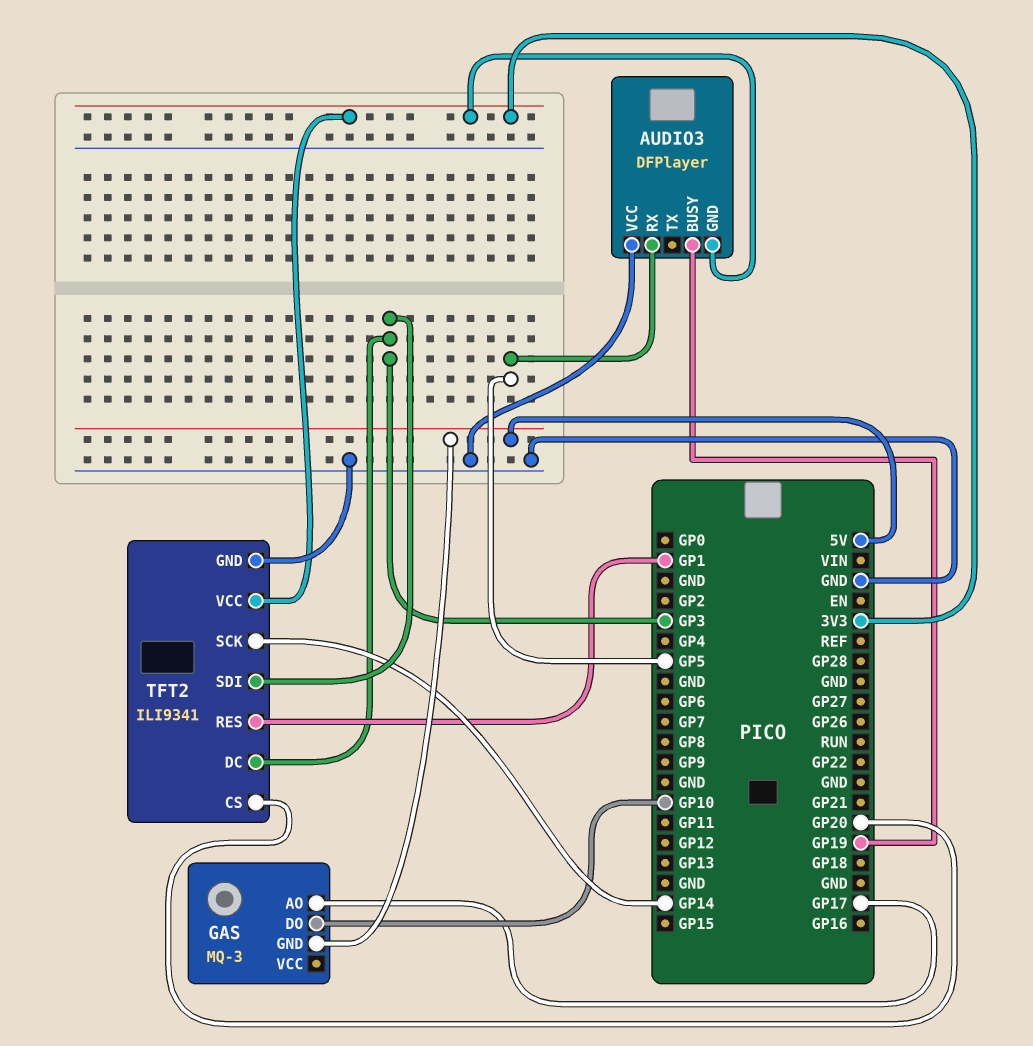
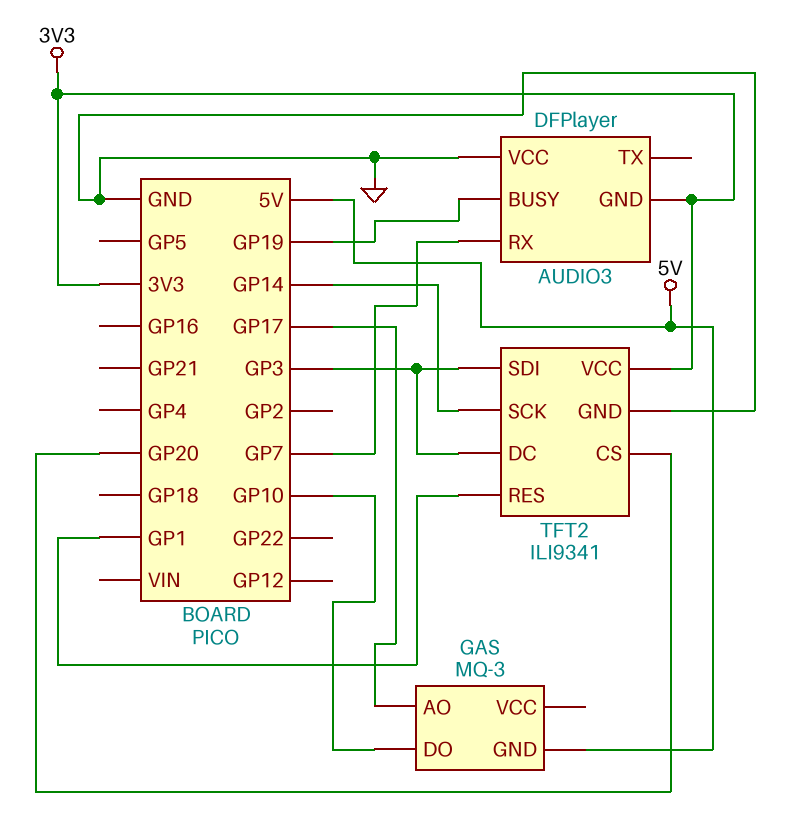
AUDIO3 pin RX: GP5 -> GP7

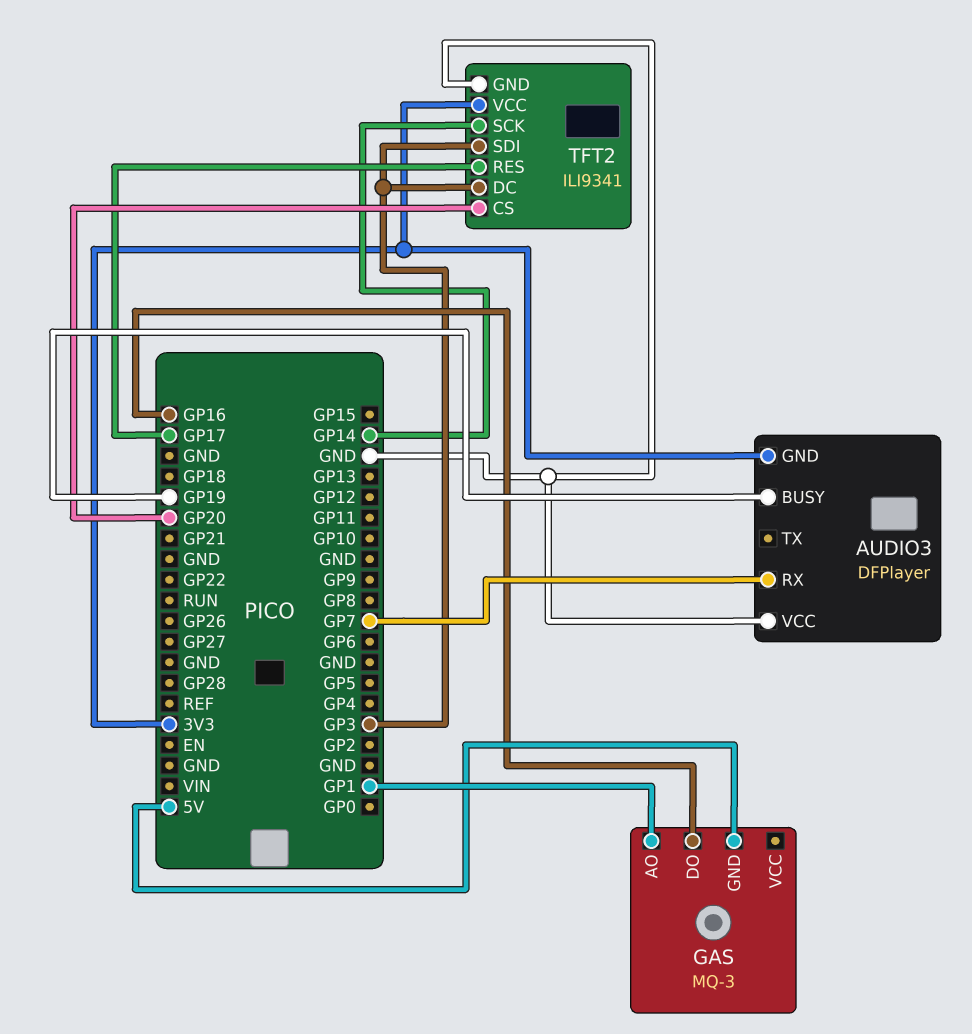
GAS pin AO: GP17 -> GP1
GAS pin DO: GP10 -> GP16
TFT2 pin RES: GP1 -> GP17

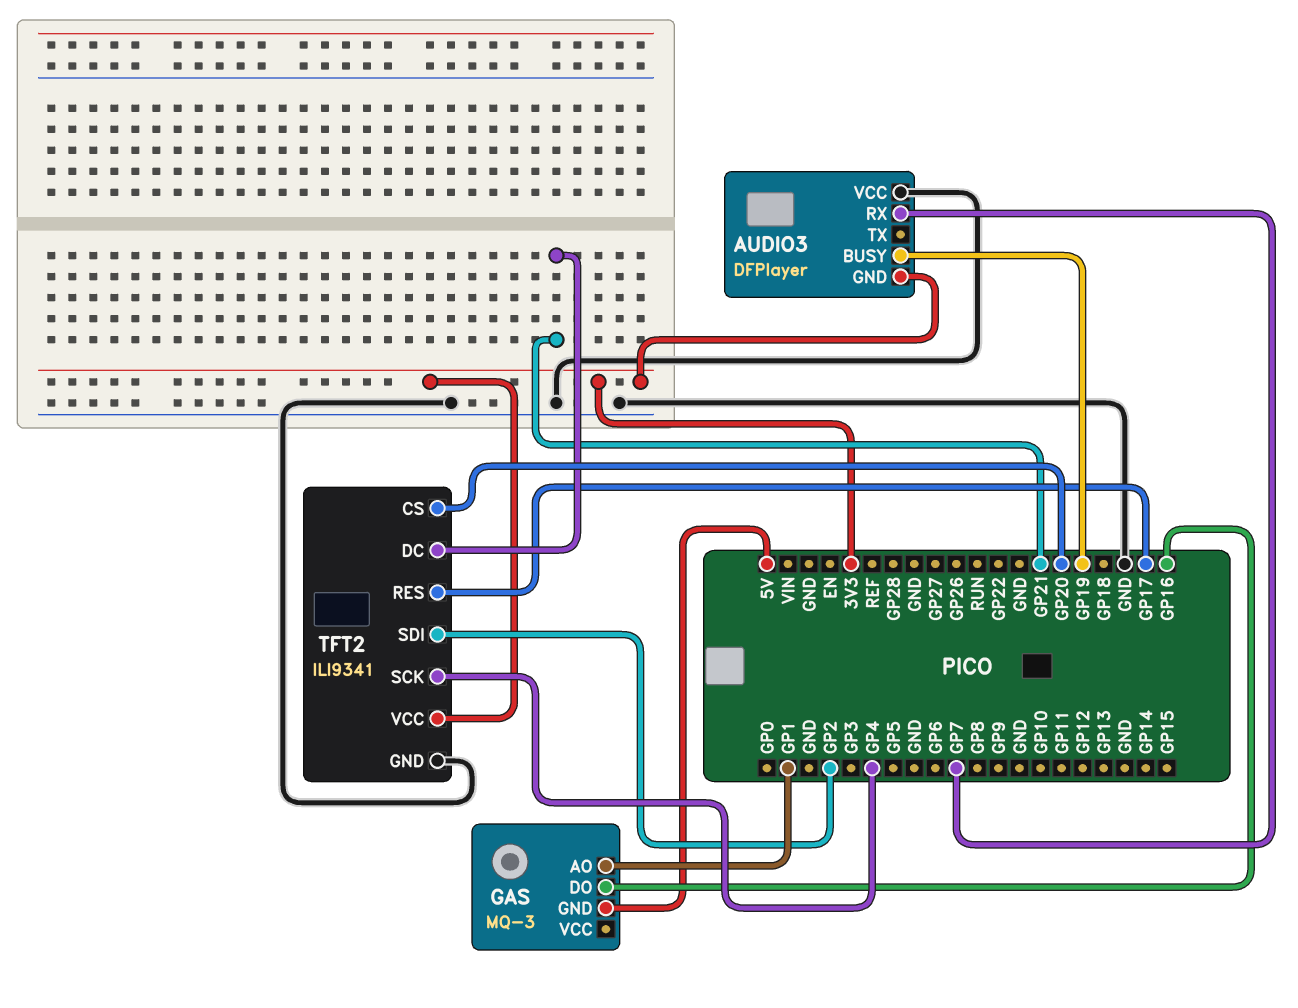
TFT2 pin DC: GP3 -> GP21
TFT2 pin SCK: GP14 -> GP4
TFT2 pin SDI: GP3 -> GP2

